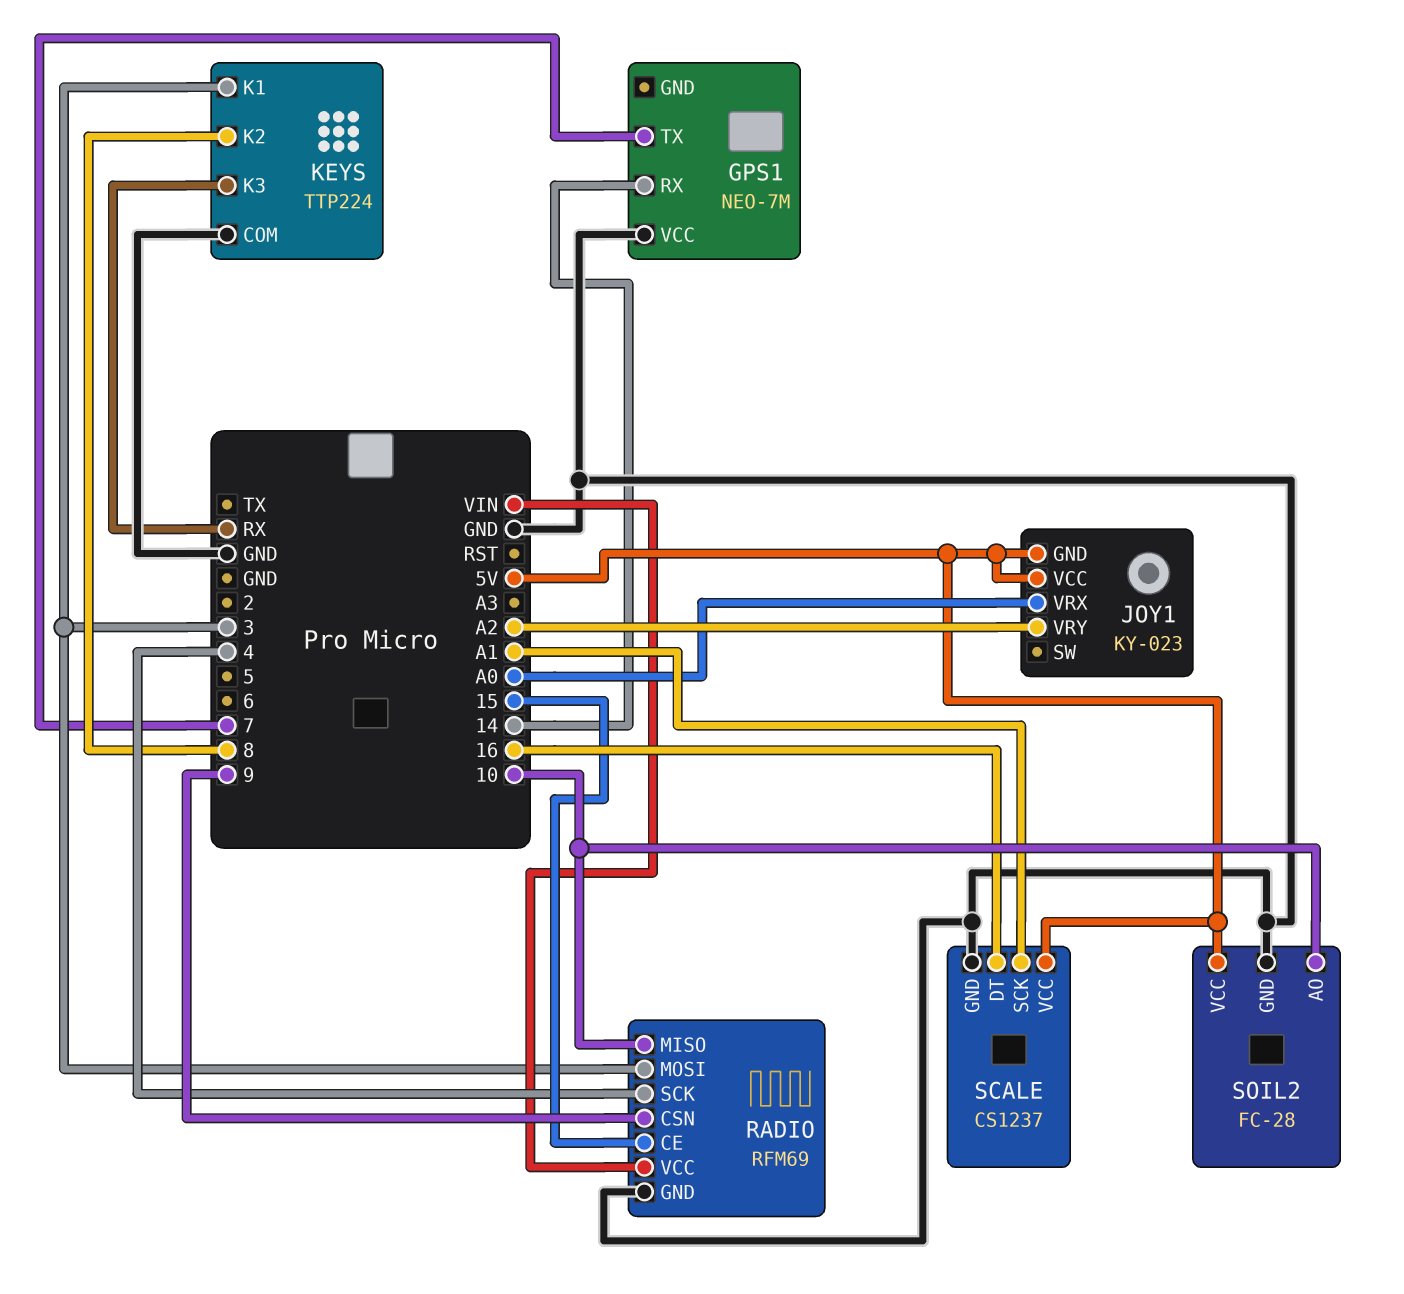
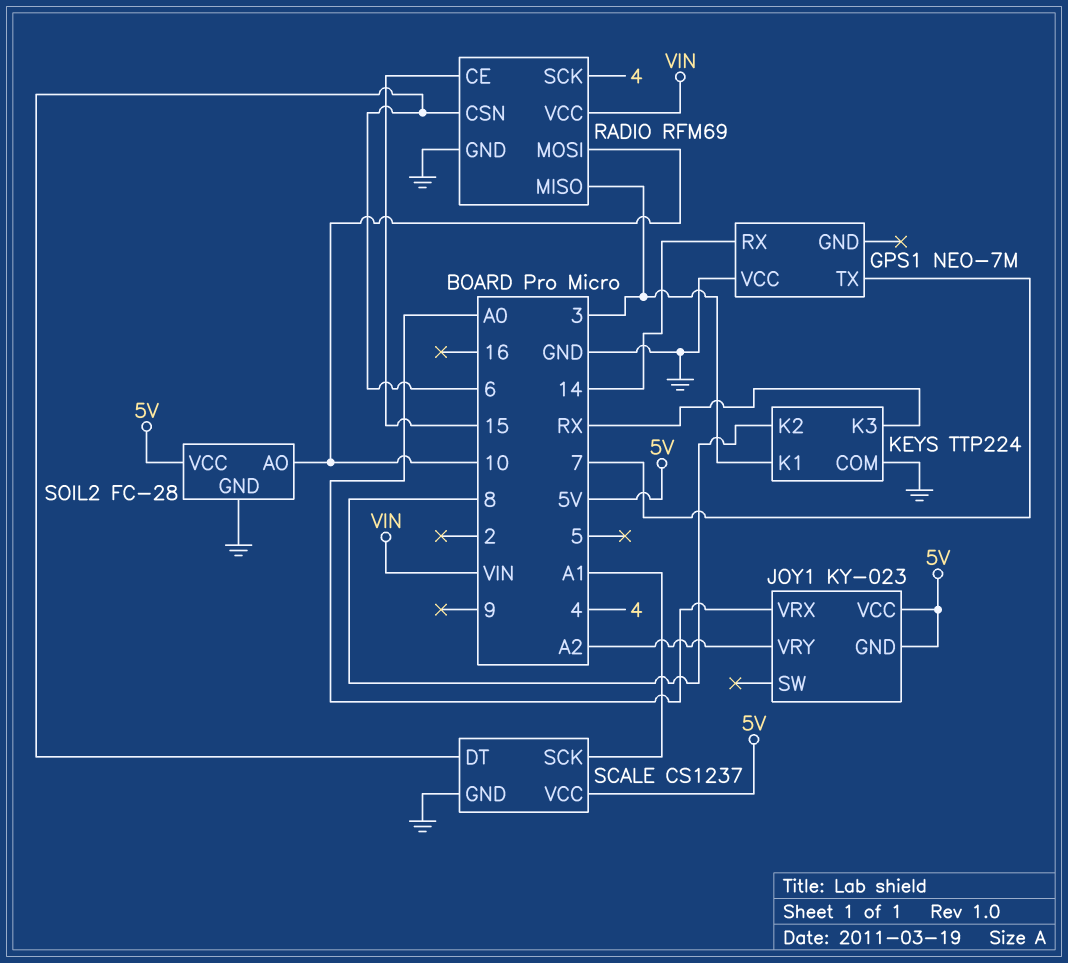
RADIO pin CSN: 9 -> 6
RADIO pin MISO: 10 -> 3
RADIO pin MOSI: 3 -> 10
SCALE pin DT: 16 -> 6

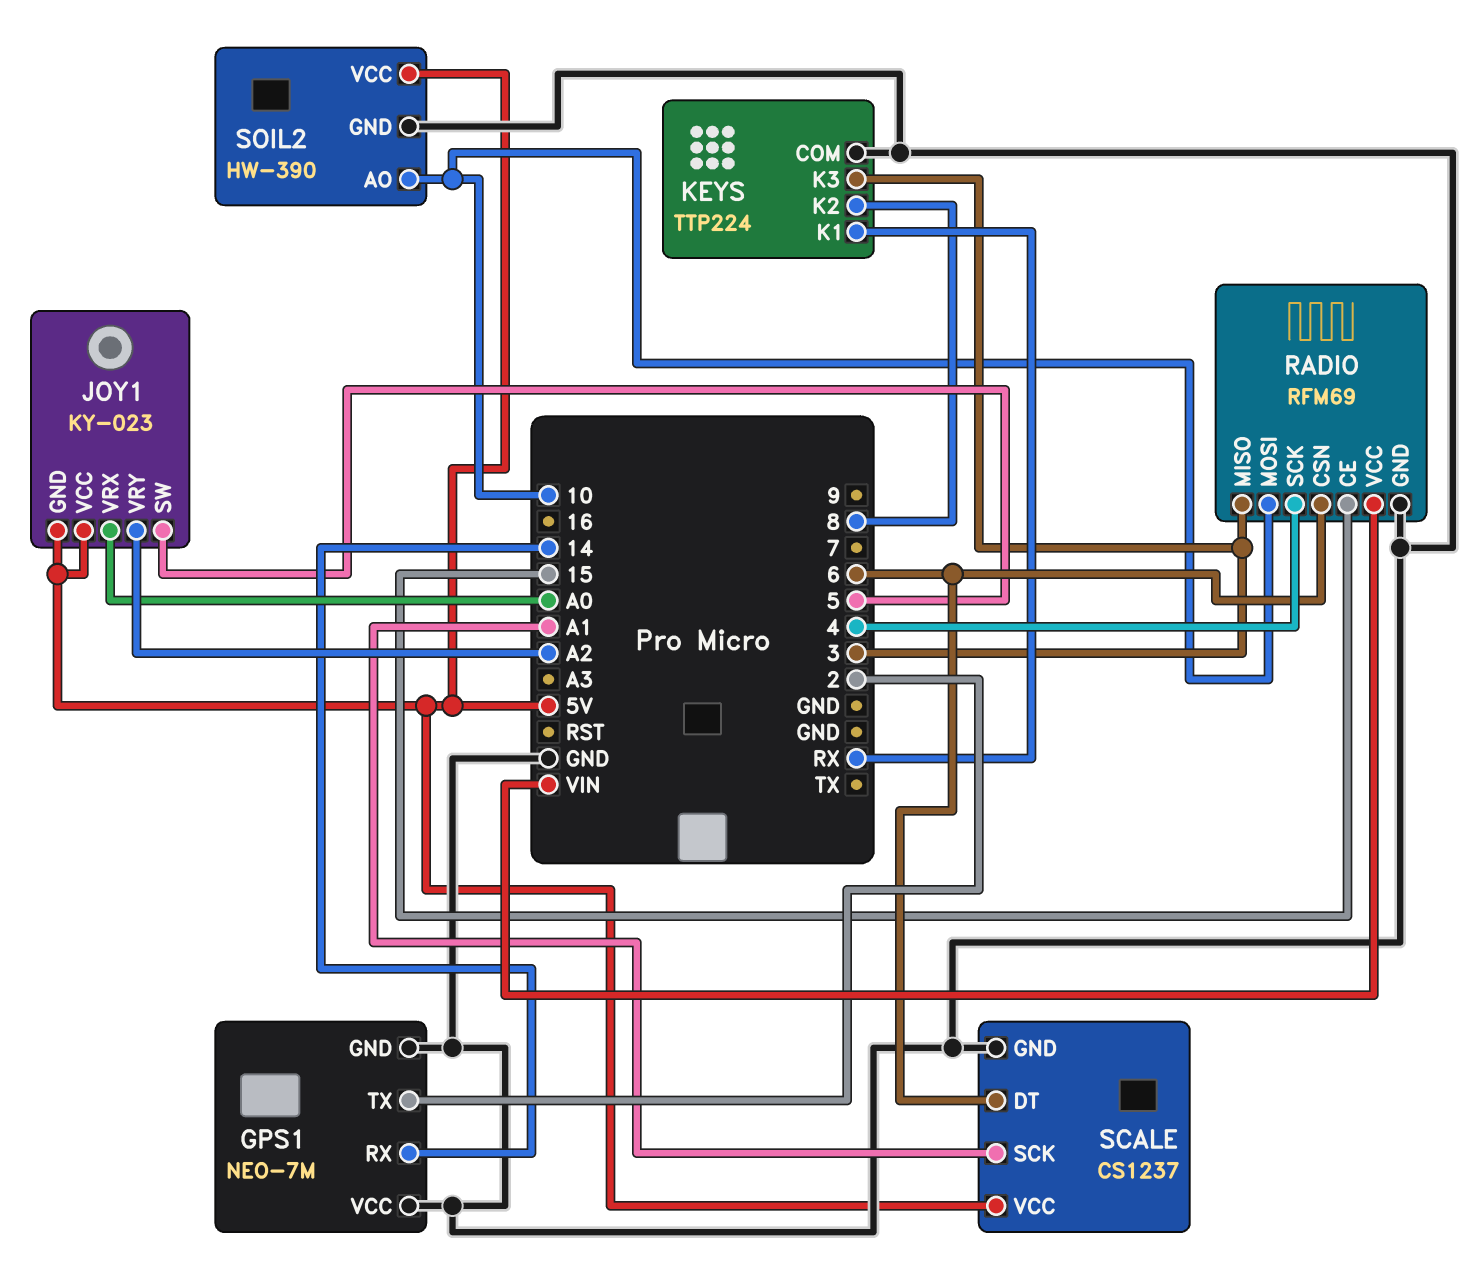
GPS1 pin GND: none -> GND
GPS1 pin TX: 7 -> 2
JOY1 pin SW: none -> 5
KEYS pin K1: 3 -> RX
KEYS pin K3: RX -> 3
SOIL2: FC-28 -> HW-390

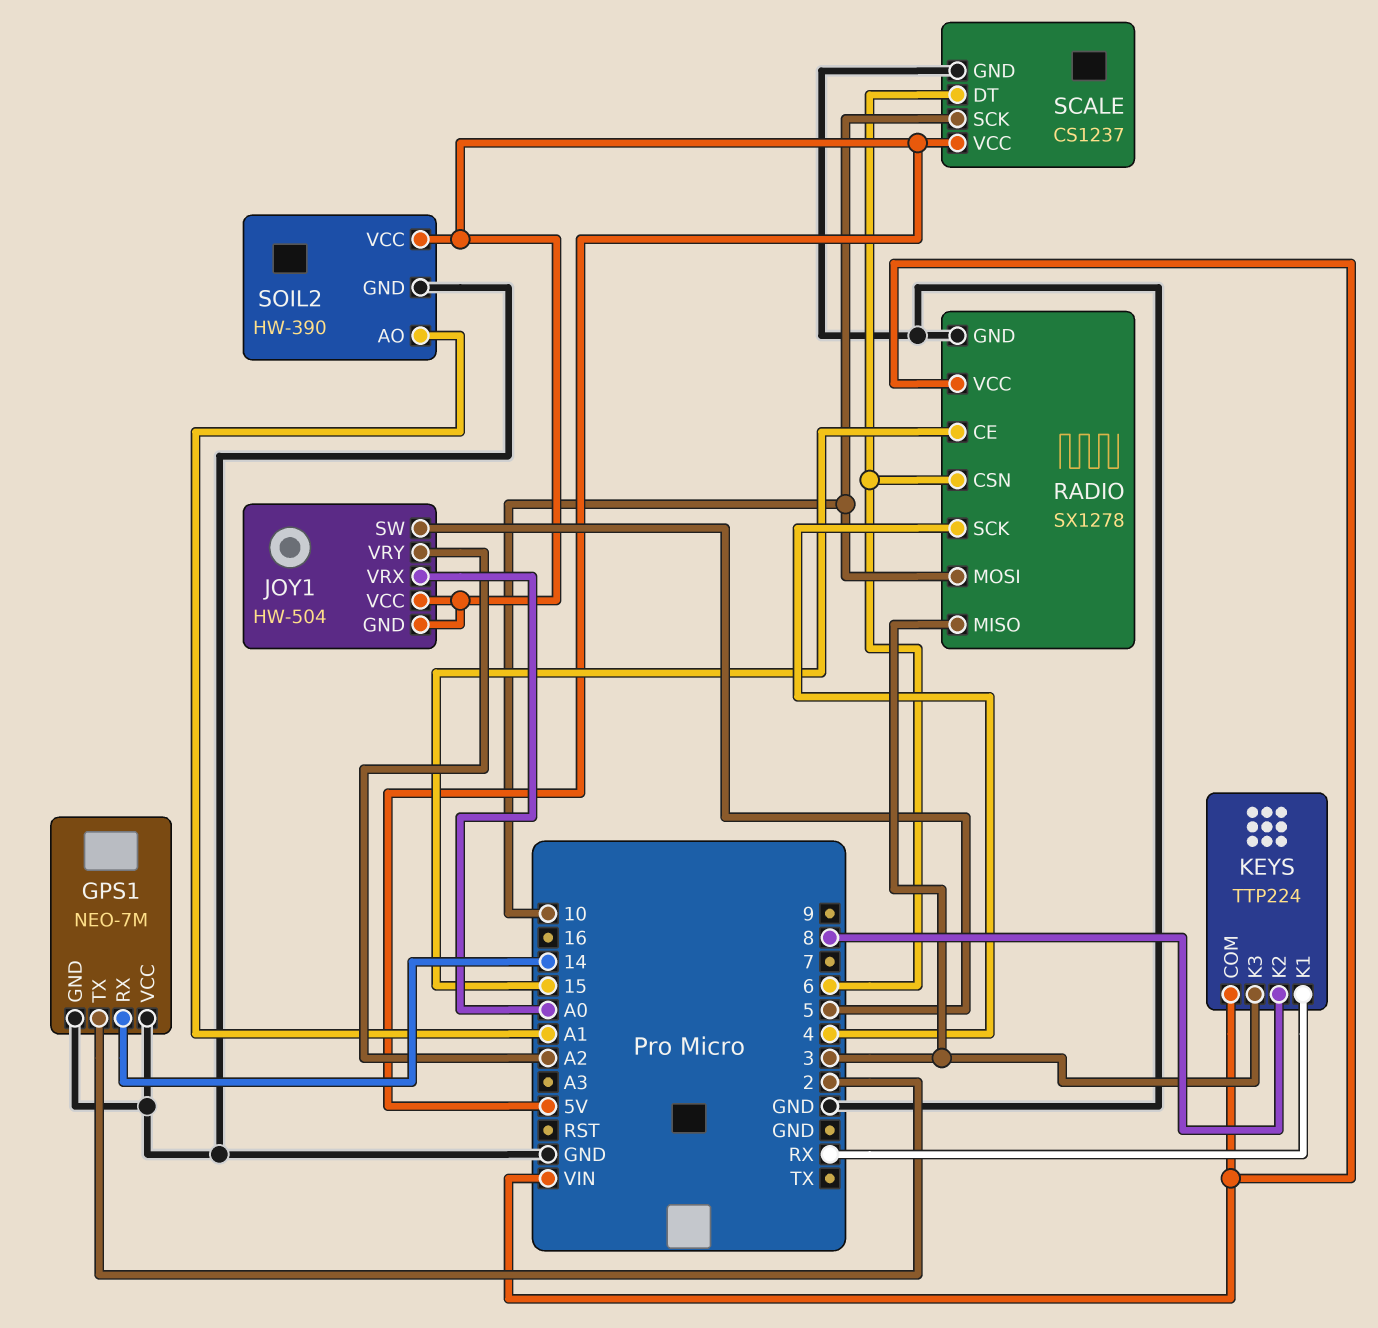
JOY1: KY-023 -> HW-504
KEYS pin COM: GND -> VIN
RADIO: RFM69 -> SX1278
SCALE pin SCK: A1 -> 10
SOIL2 pin AO: 10 -> A1

